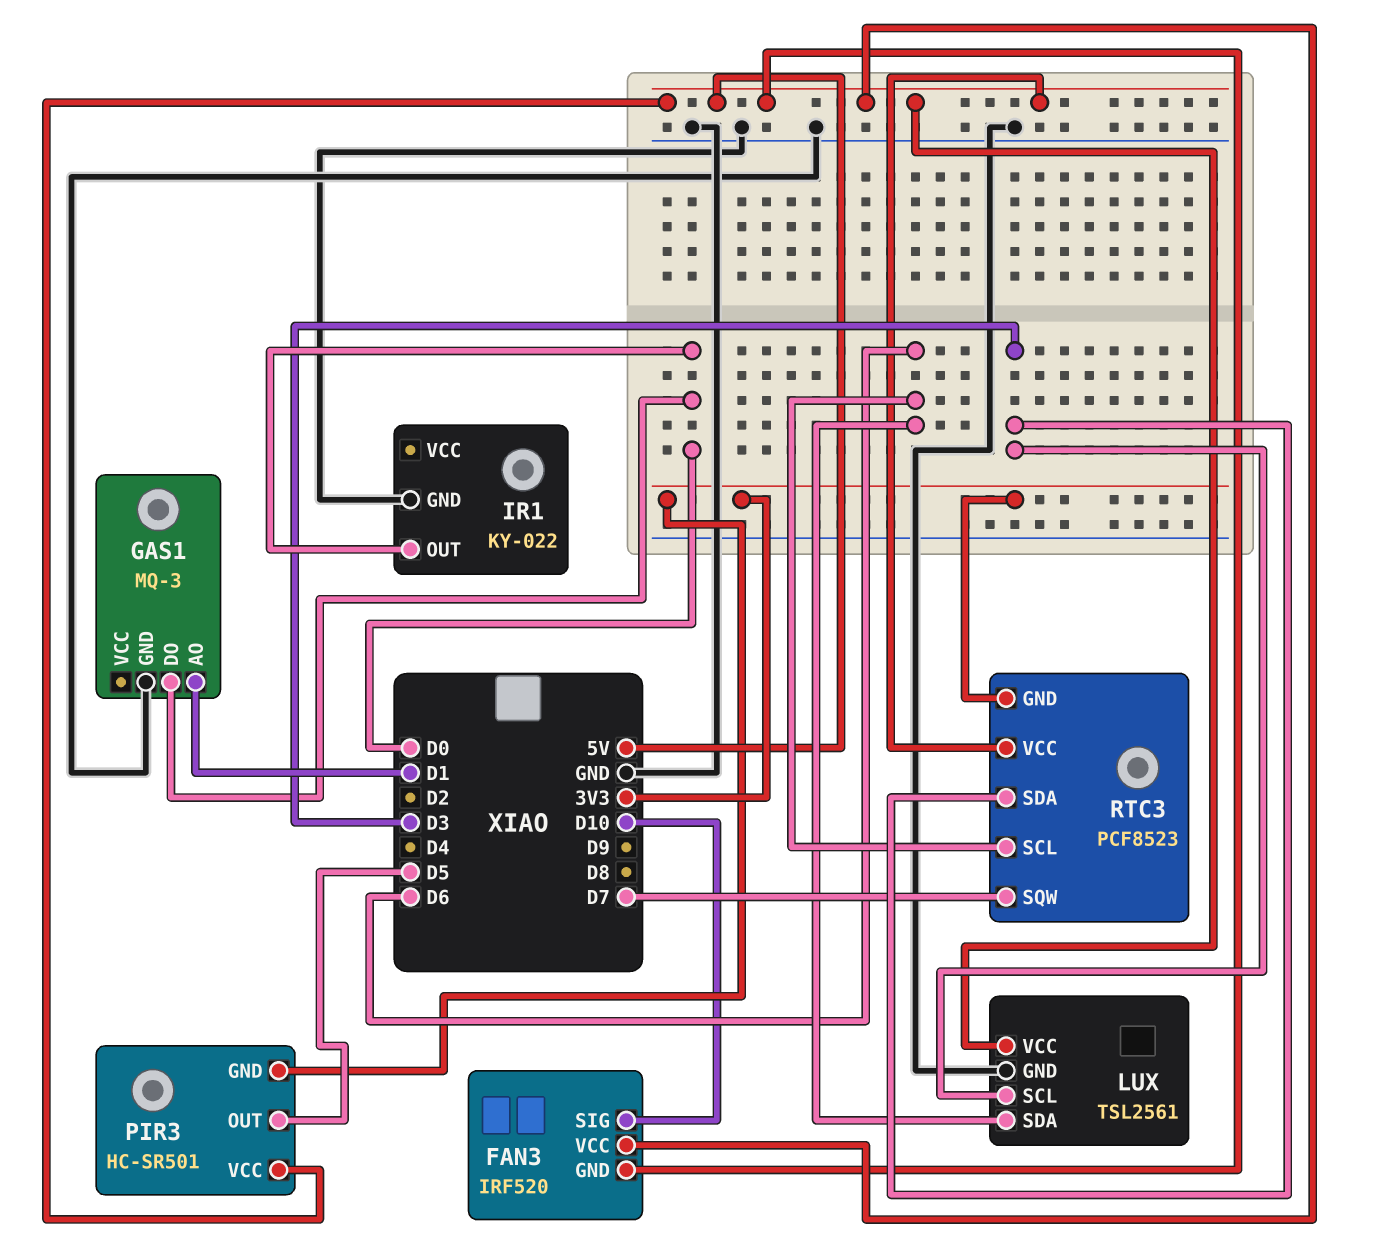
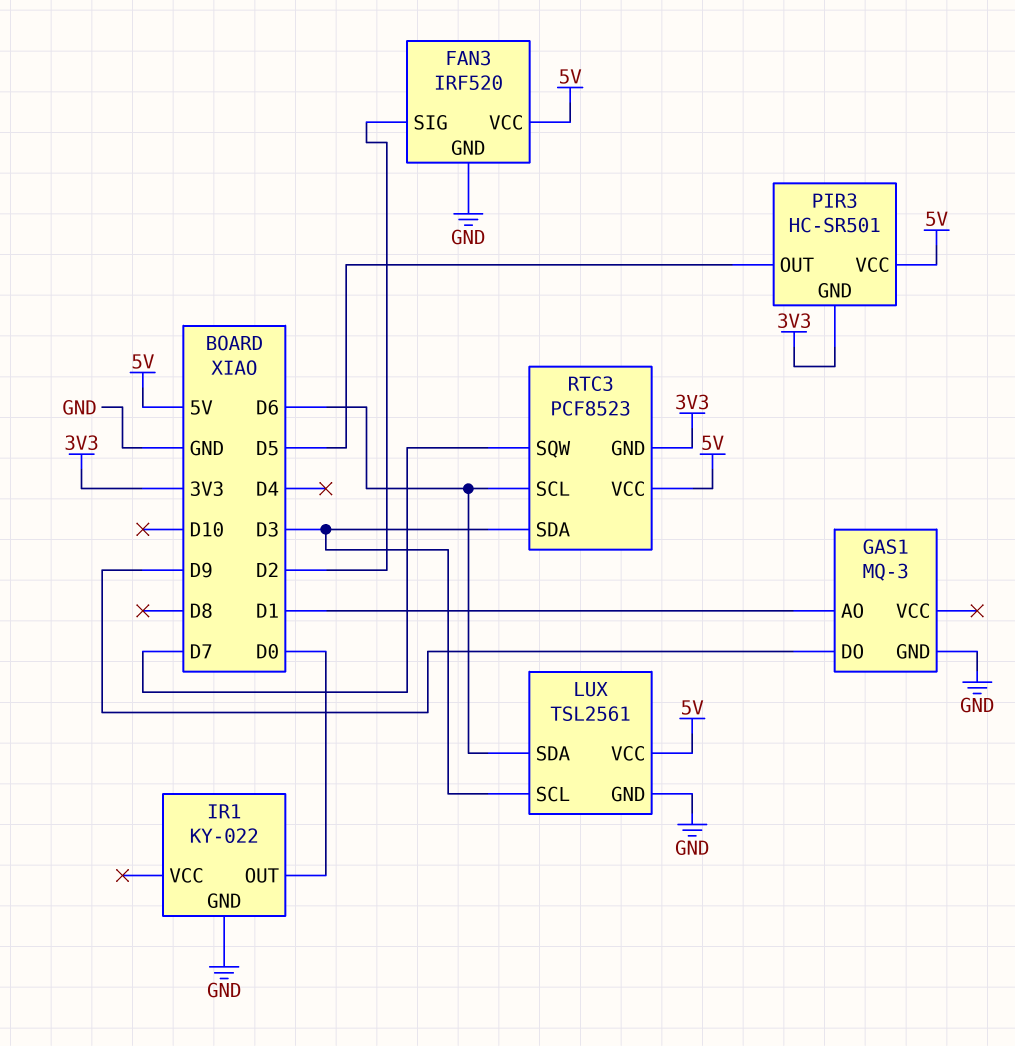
FAN3 pin GND: 5V -> GND
FAN3 pin SIG: D10 -> D2
GAS1 pin DO: D0 -> D9

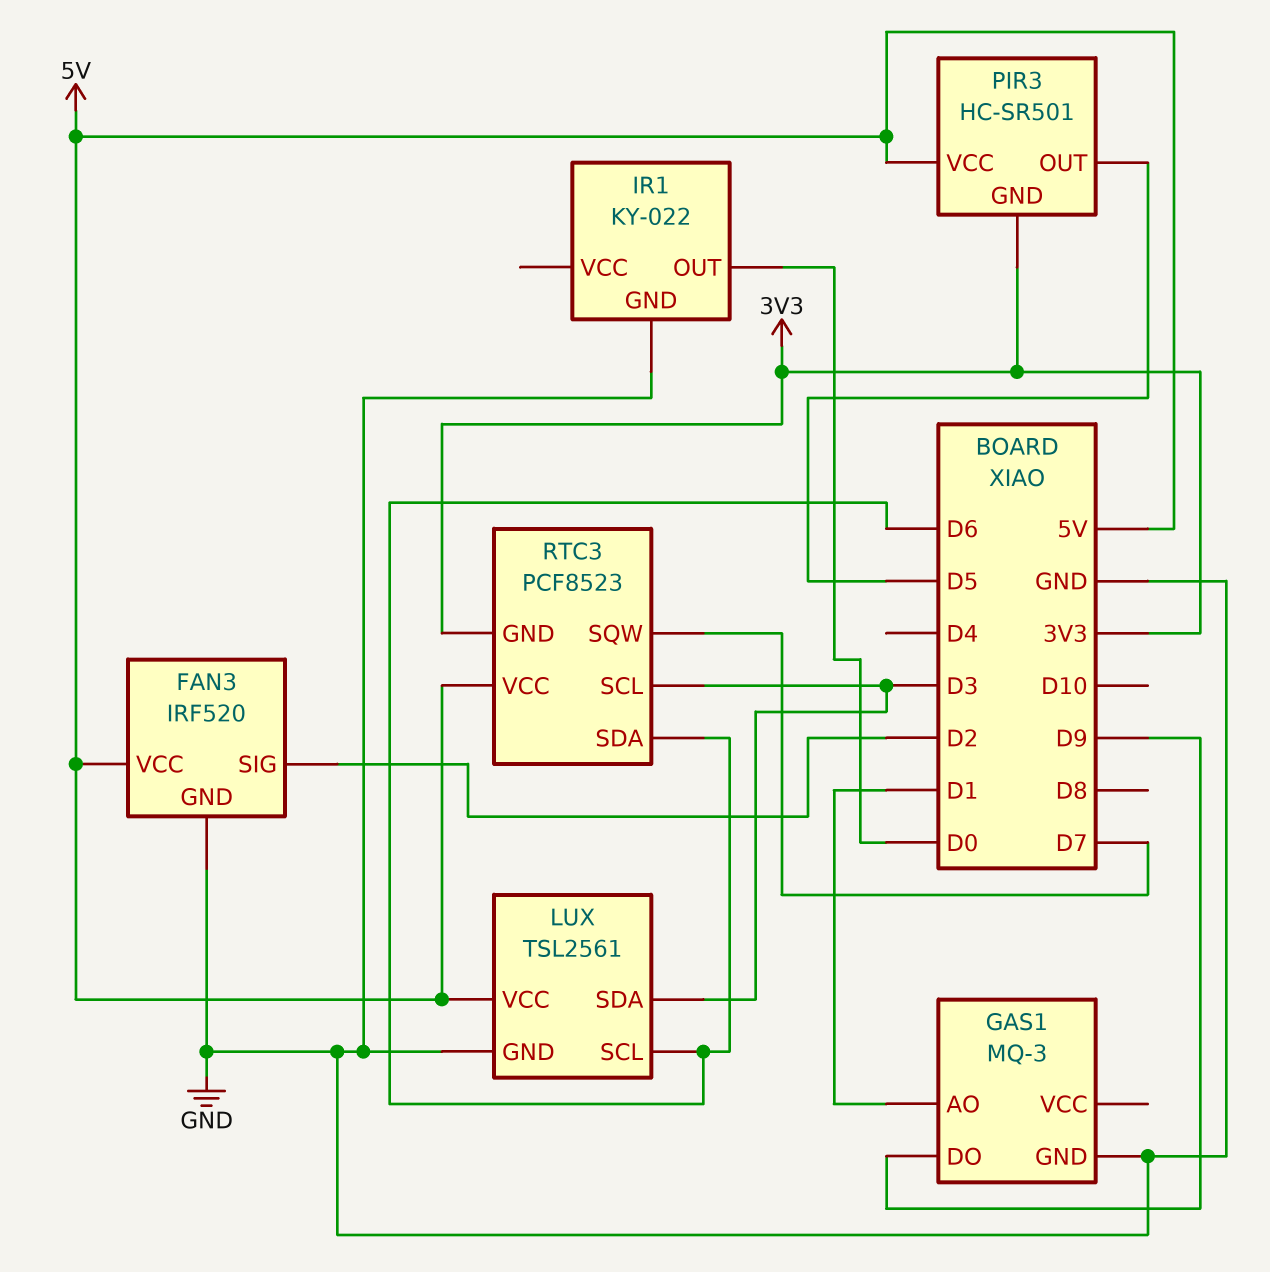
LUX pin SCL: D3 -> D6
LUX pin SDA: D6 -> D3
RTC3 pin SCL: D6 -> D3
RTC3 pin SDA: D3 -> D6

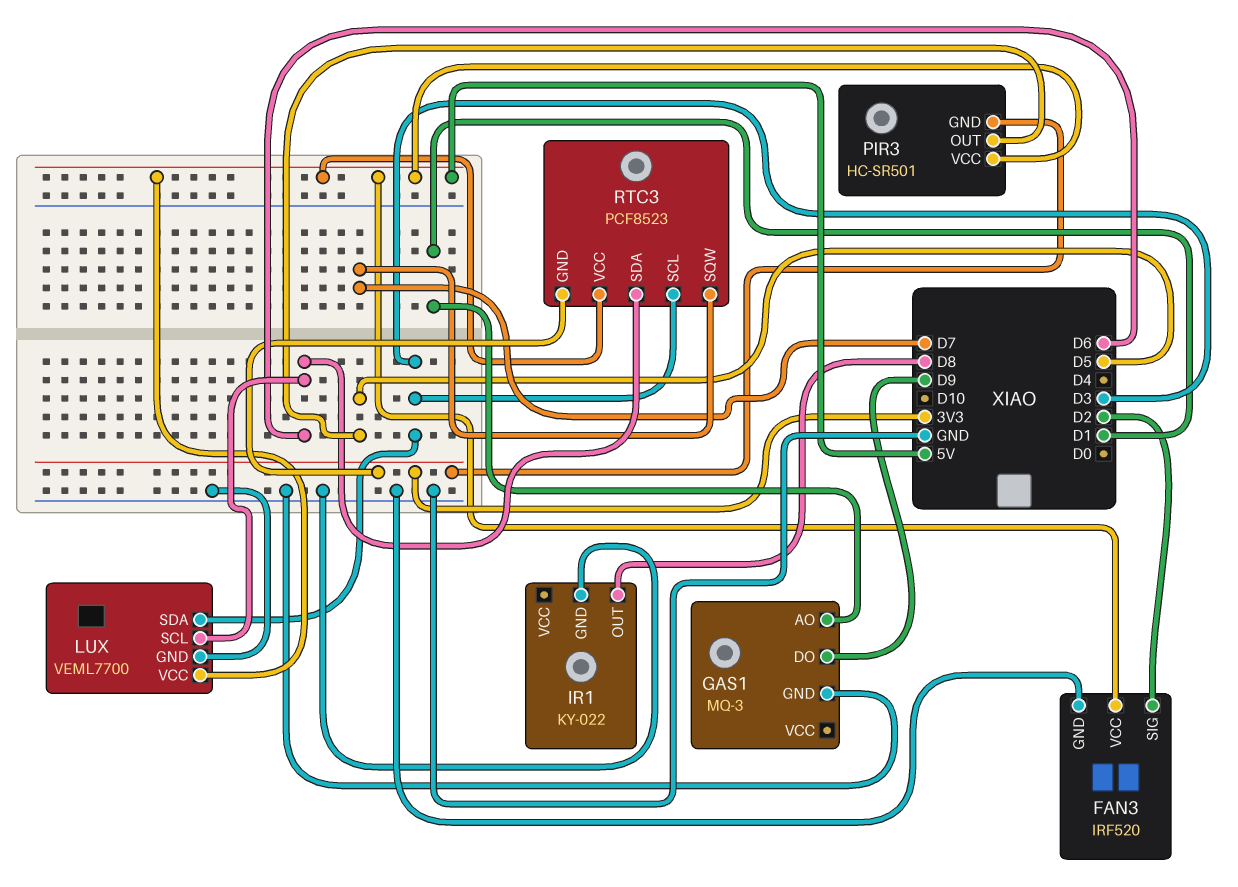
IR1 pin OUT: D0 -> D8
LUX: TSL2561 -> VEML7700

